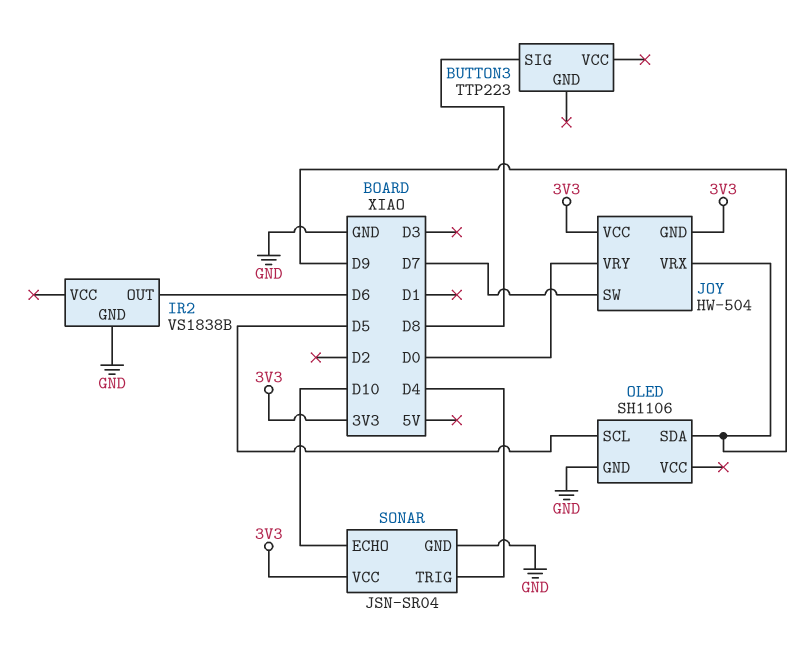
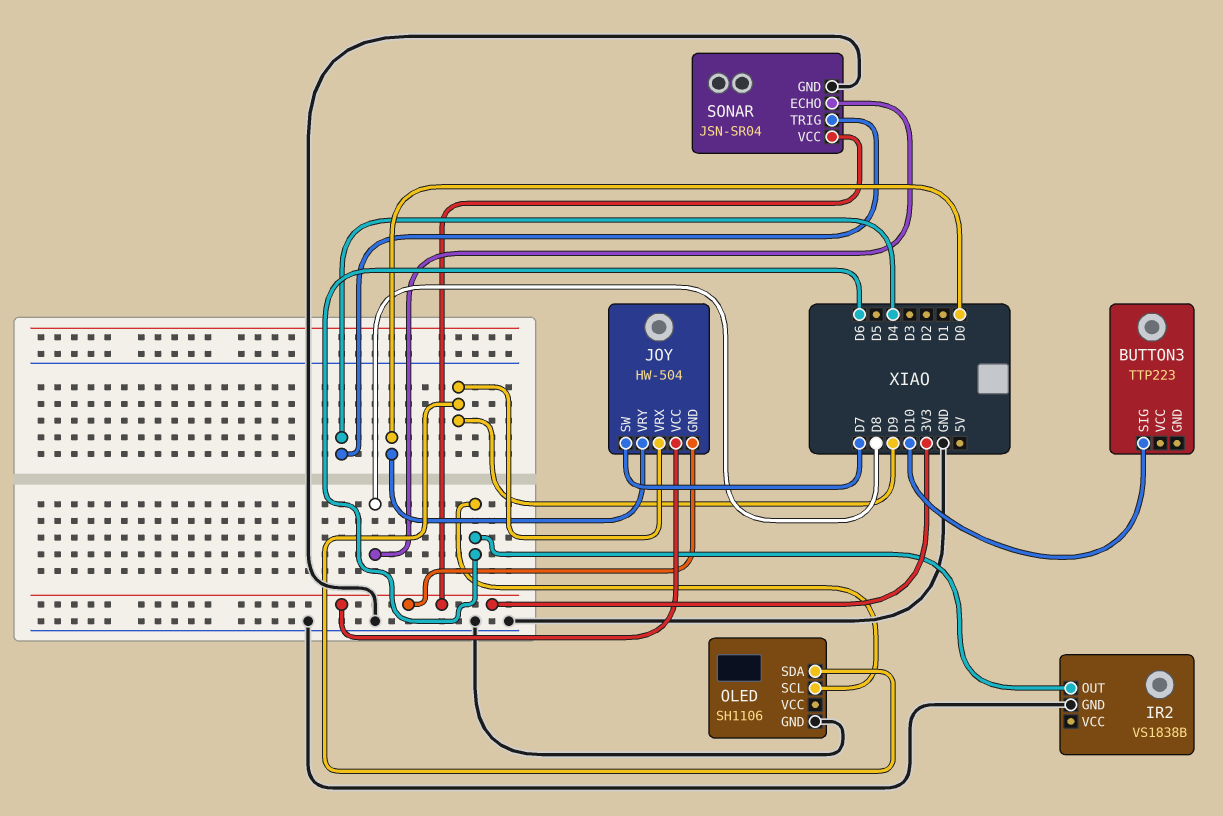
BUTTON3 pin SIG: D8 -> D10
OLED pin SCL: D5 -> D6
SONAR pin ECHO: D10 -> D8

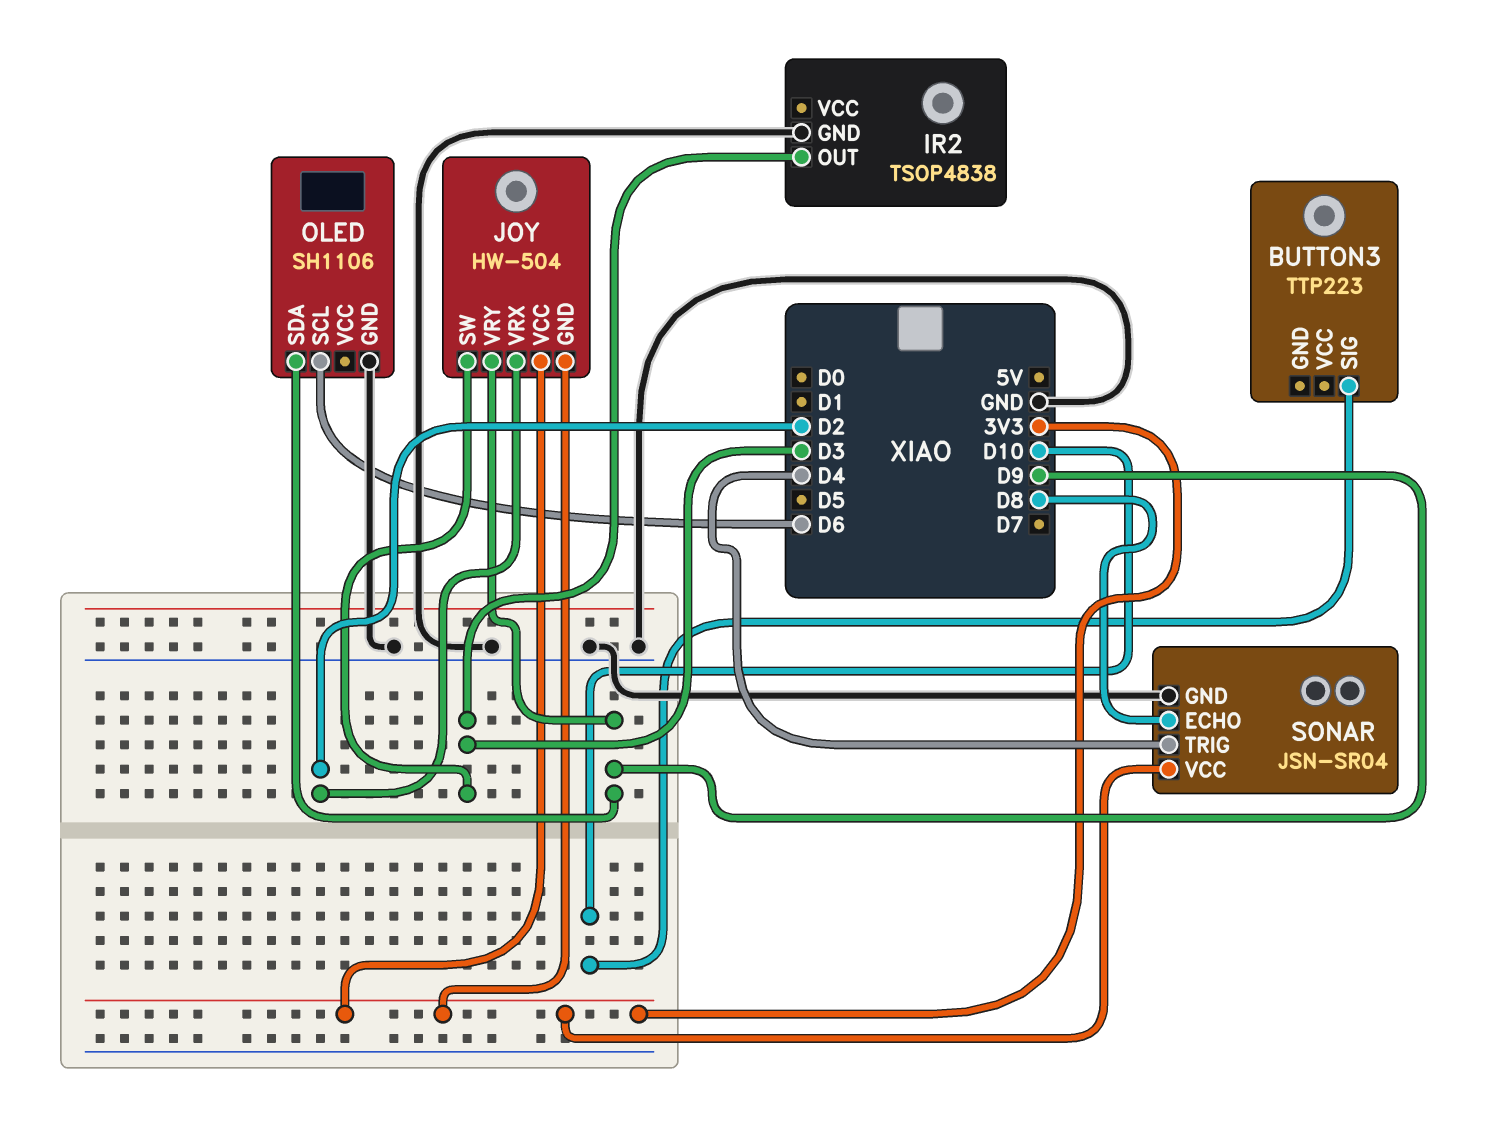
IR2: VS1838B -> TSOP4838
IR2 pin OUT: D6 -> D3
JOY pin SW: D7 -> D3
JOY pin VRX: D9 -> D2
JOY pin VRY: D0 -> D9

